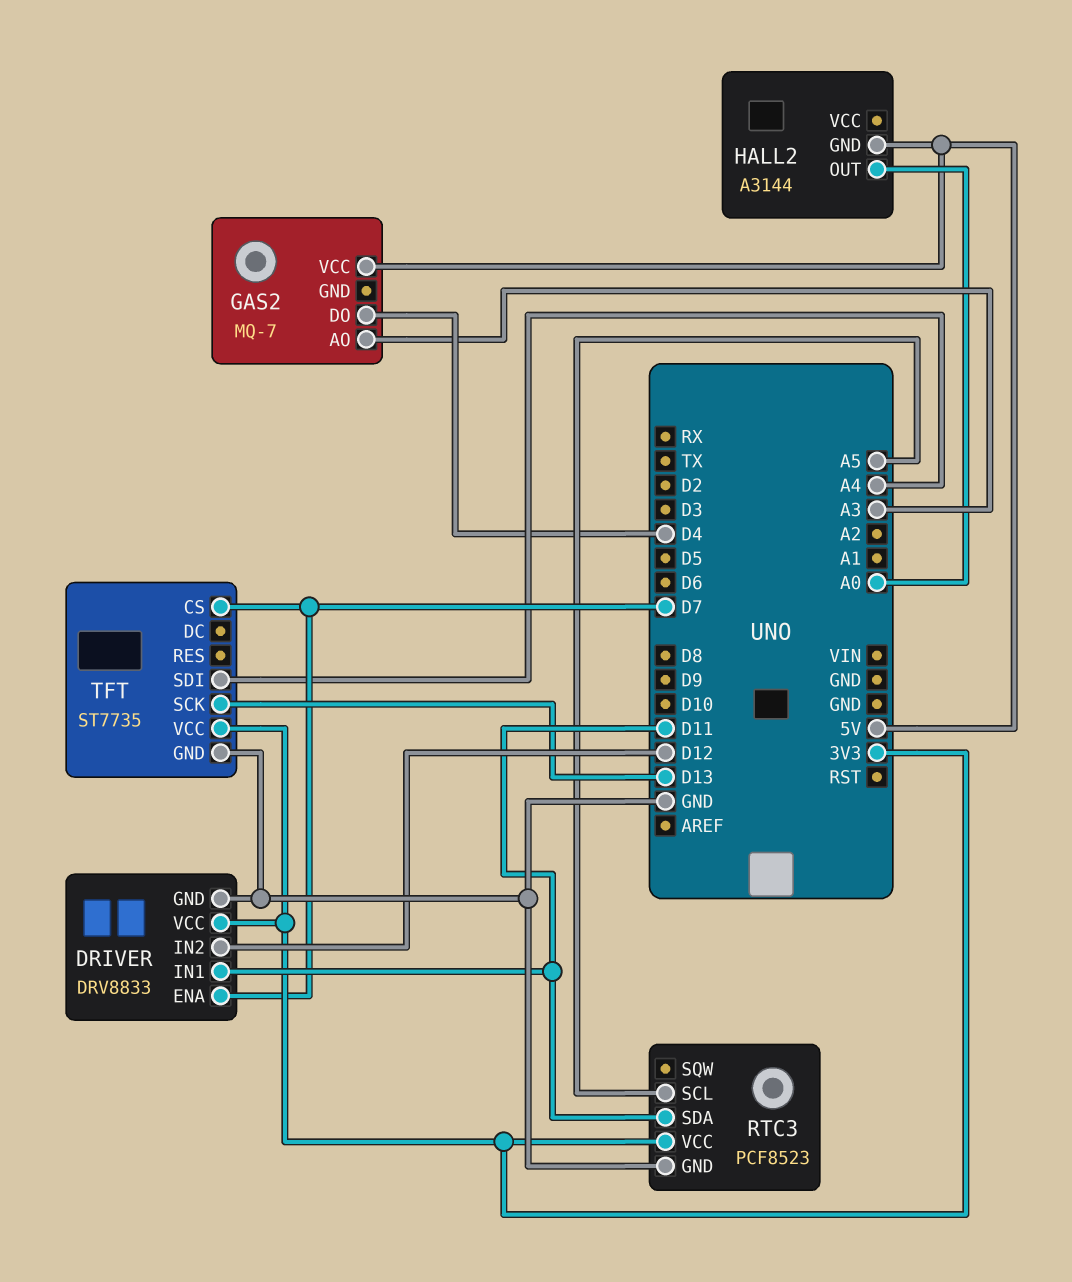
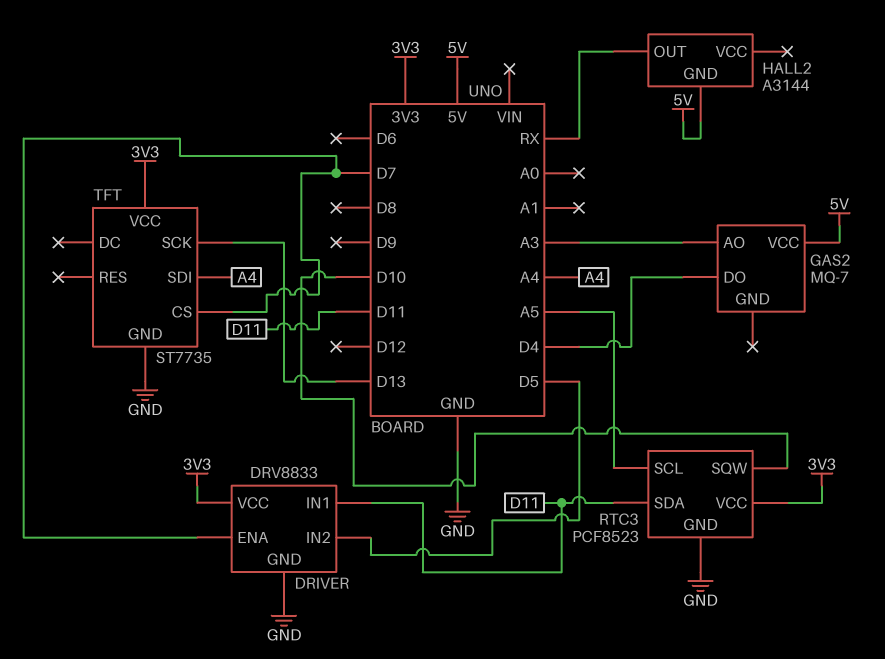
DRIVER pin IN2: D12 -> D5
HALL2 pin OUT: A0 -> RX
RTC3 pin SQW: none -> D10

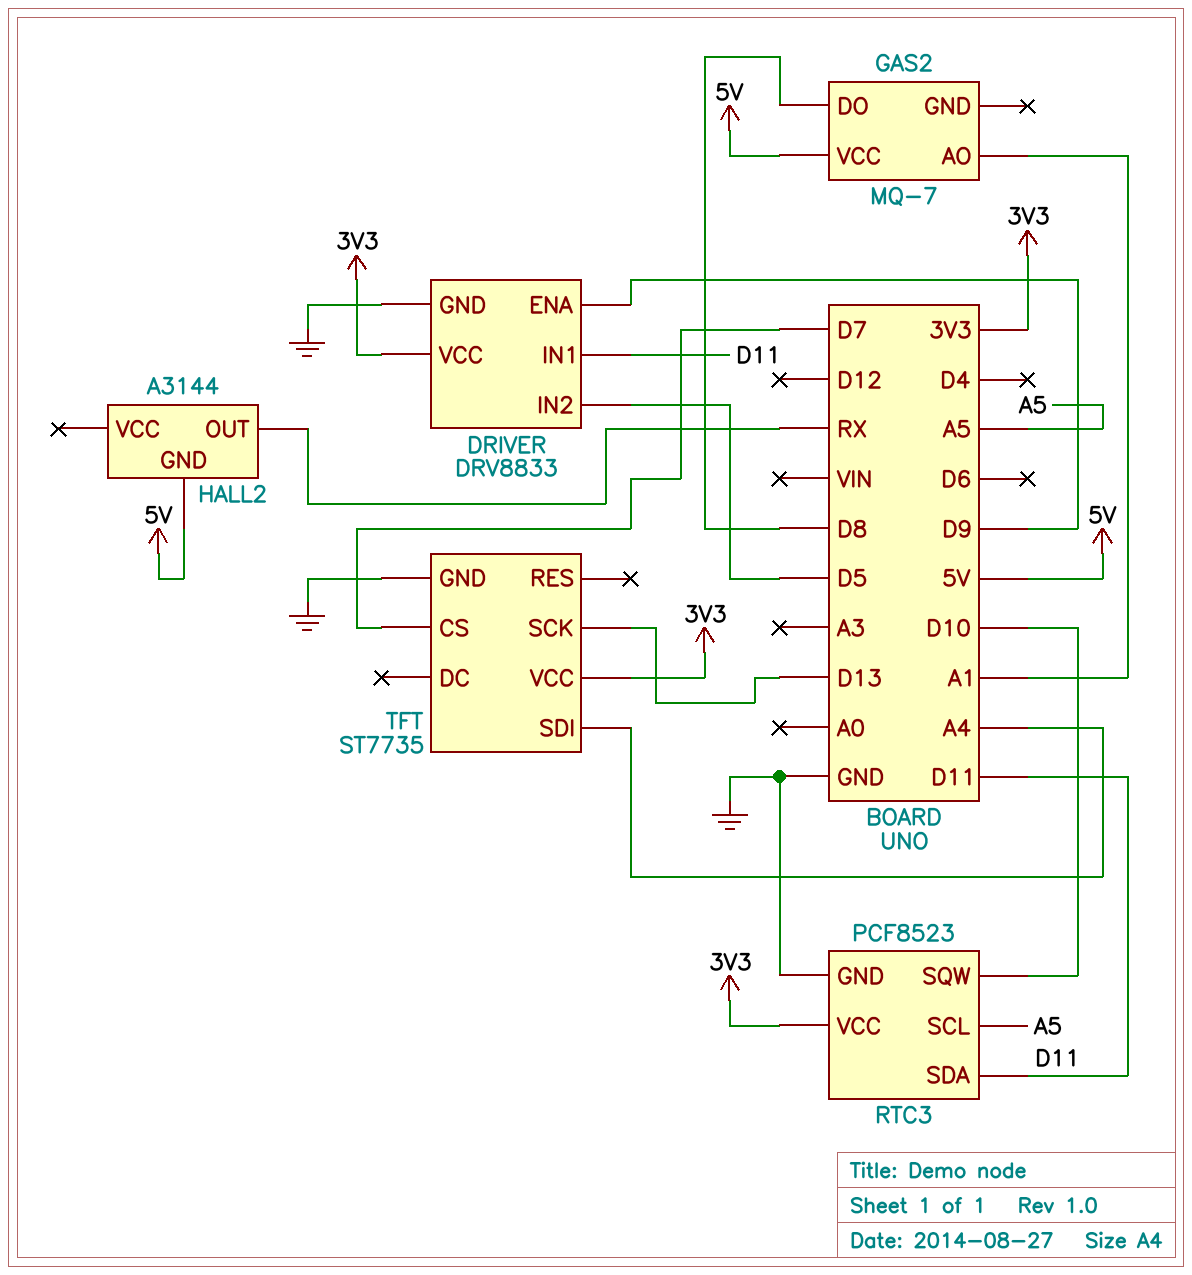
DRIVER pin ENA: D7 -> D9
GAS2 pin AO: A3 -> A1
GAS2 pin DO: D4 -> D8

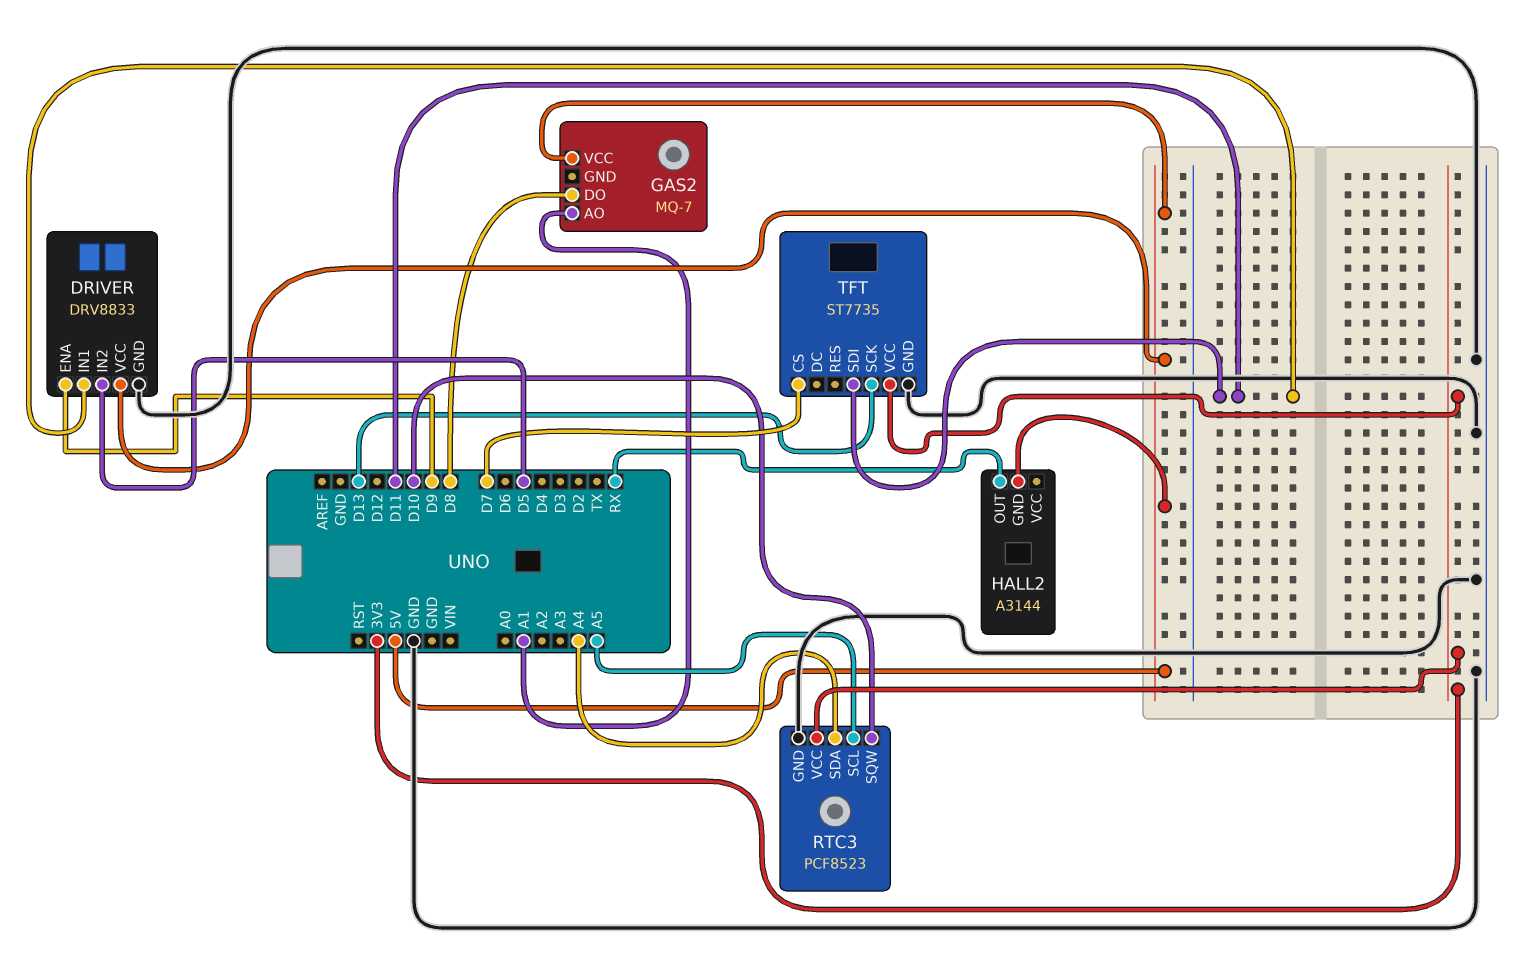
DRIVER pin VCC: 3V3 -> 5V
RTC3 pin SDA: D11 -> A4
TFT pin SDI: A4 -> D11

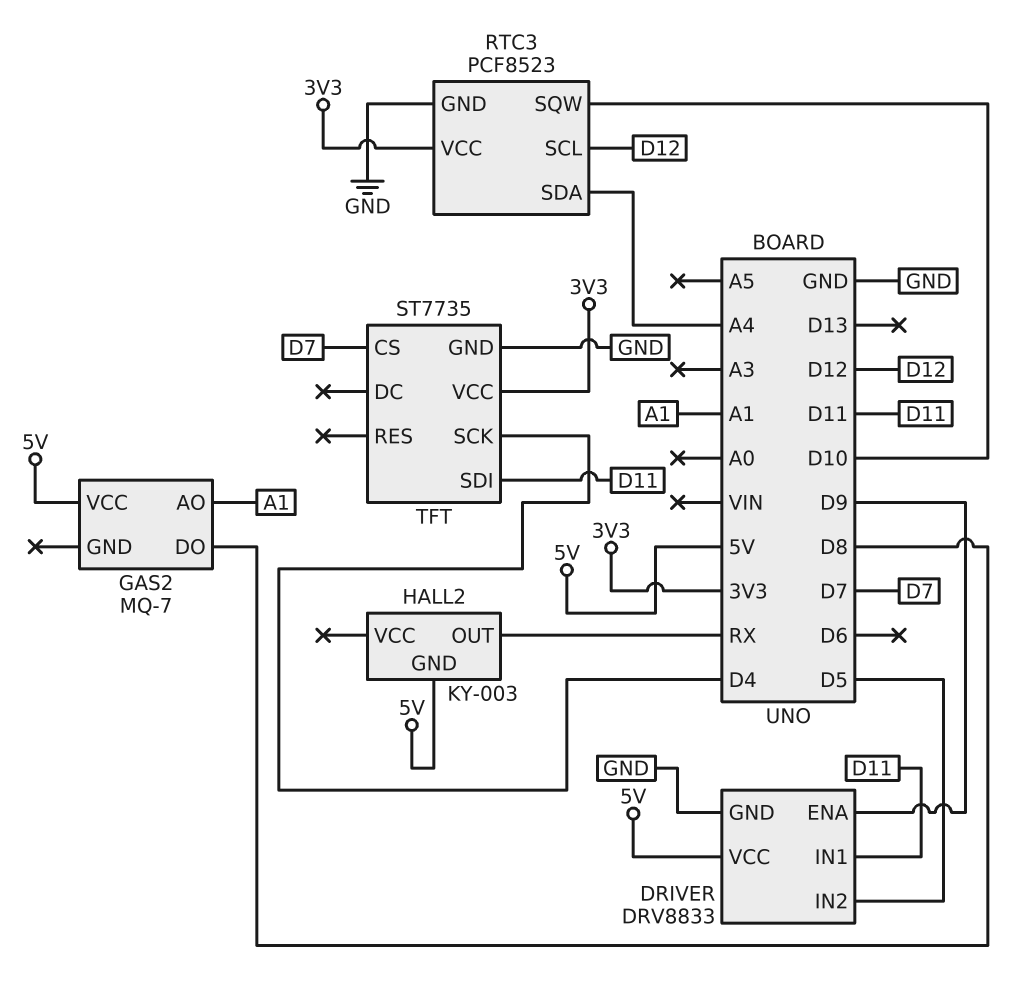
HALL2: A3144 -> KY-003
RTC3 pin SCL: A5 -> D12
TFT pin SCK: D13 -> D4

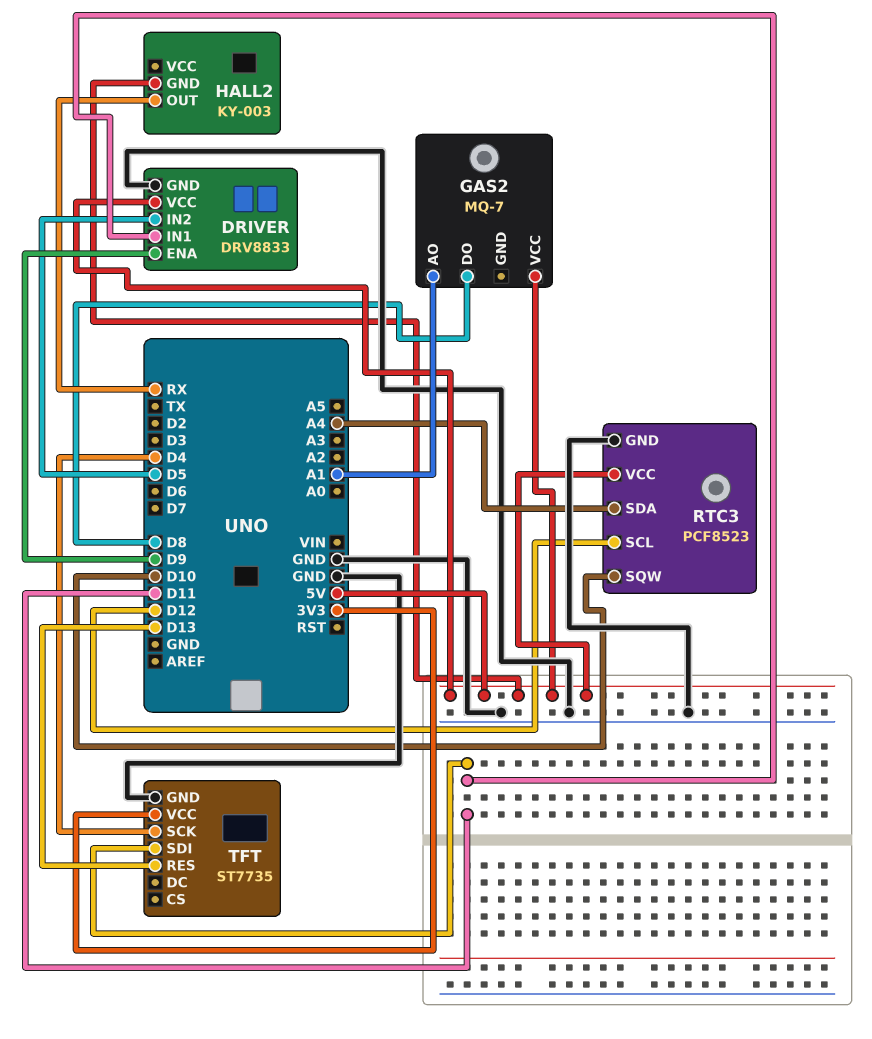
RTC3 pin VCC: 3V3 -> 5V
TFT pin CS: D7 -> none
TFT pin RES: none -> D13

